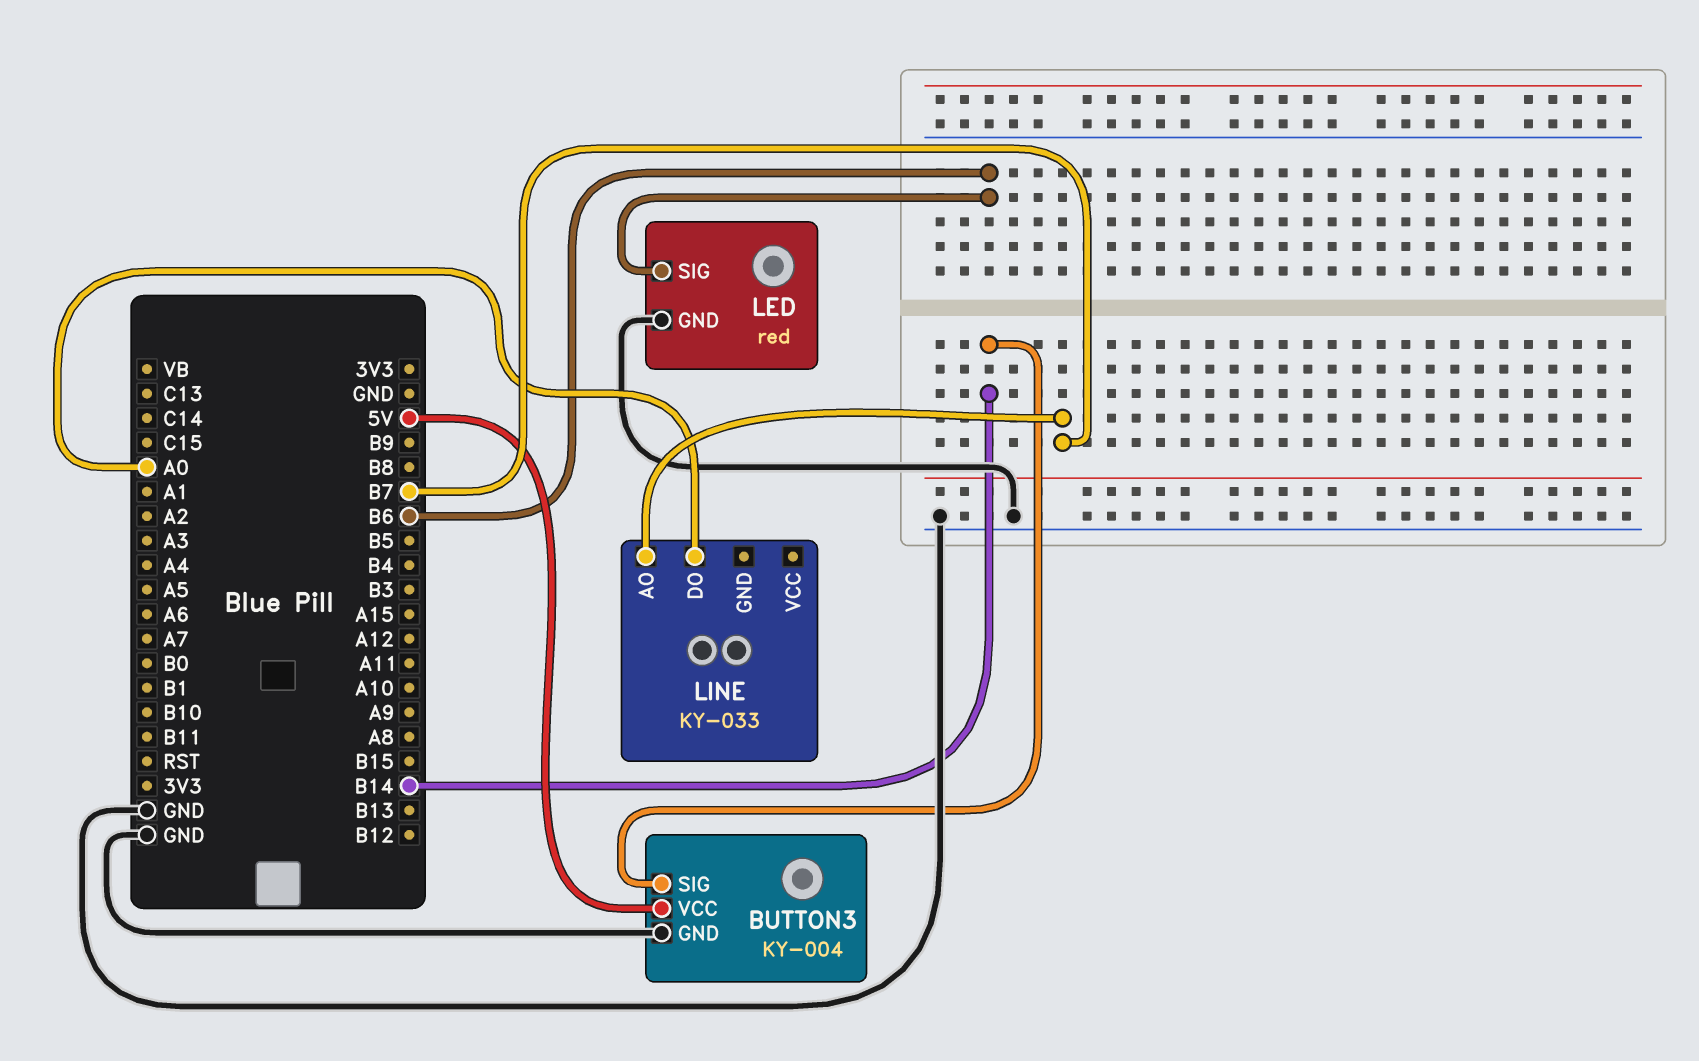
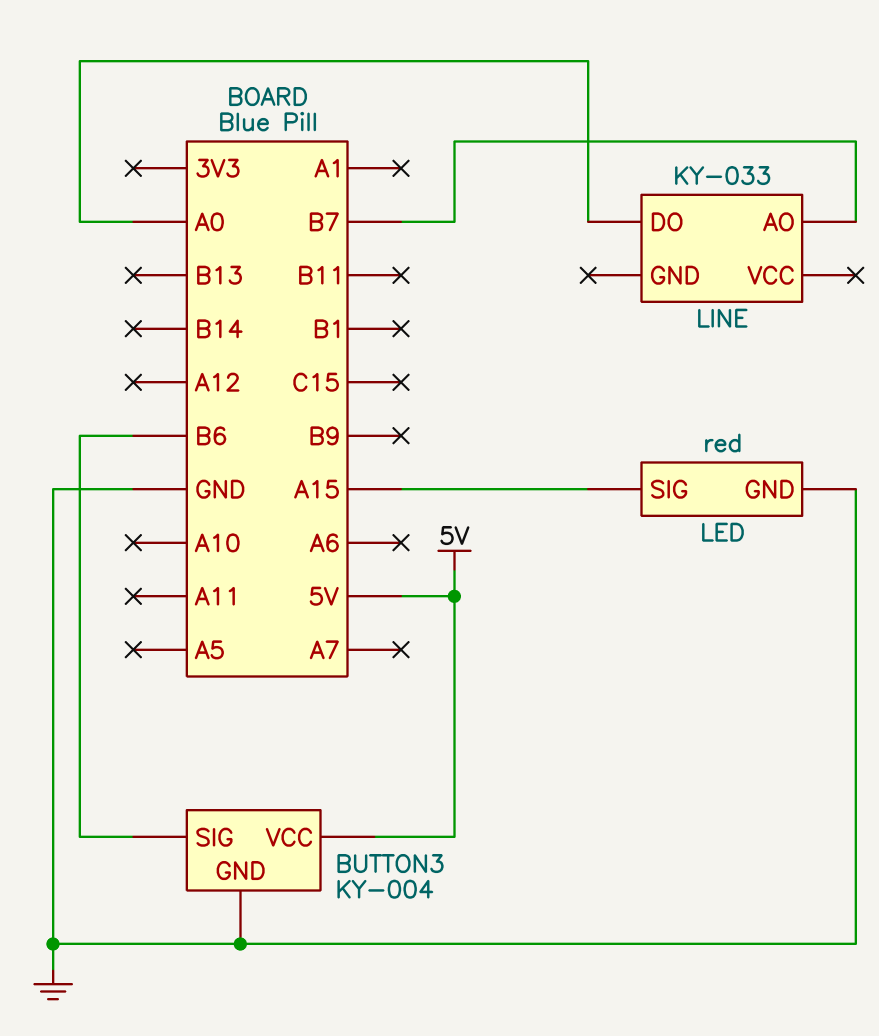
BUTTON3 pin SIG: B14 -> B6
LED pin SIG: B6 -> A15

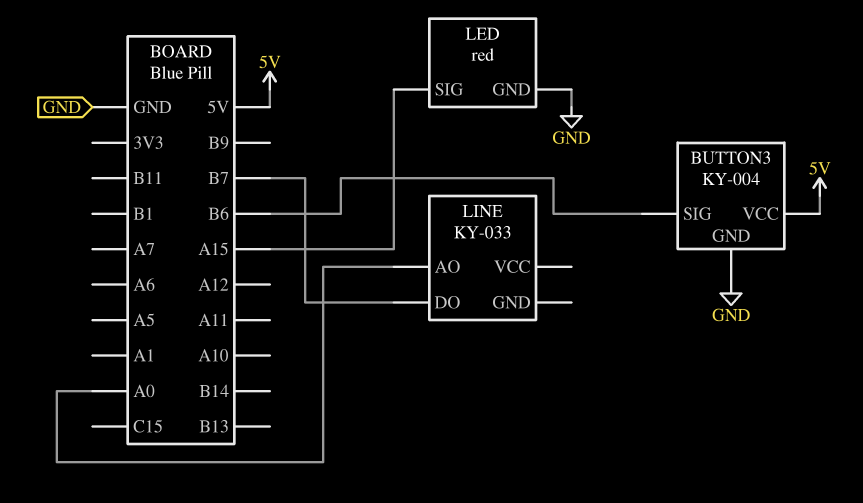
LINE pin AO: B7 -> A0
LINE pin DO: A0 -> B7

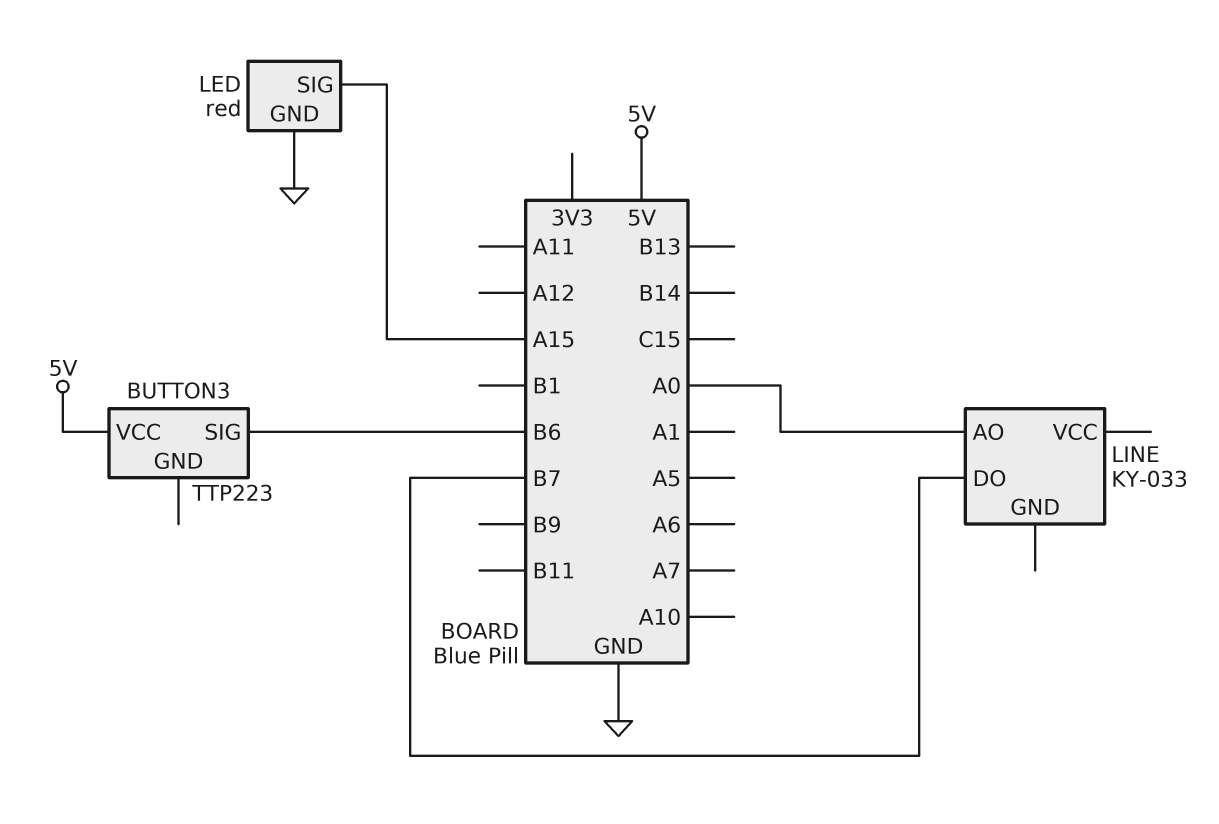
BUTTON3: KY-004 -> TTP223
BUTTON3 pin GND: GND -> none

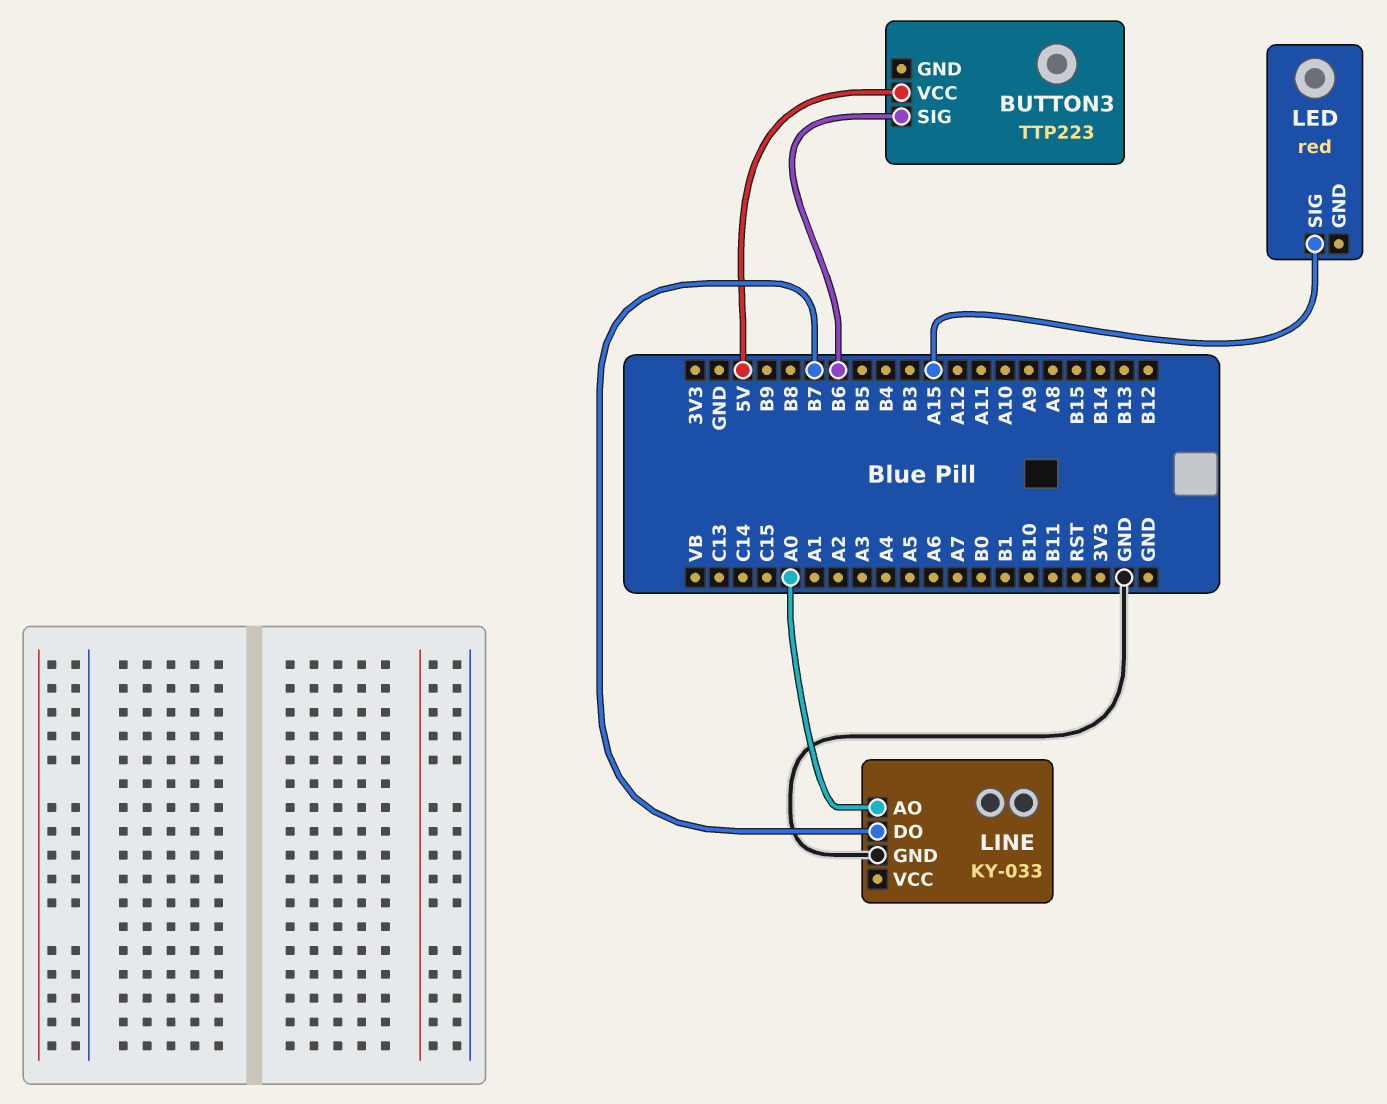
LED pin GND: GND -> none
LINE pin GND: none -> GND

